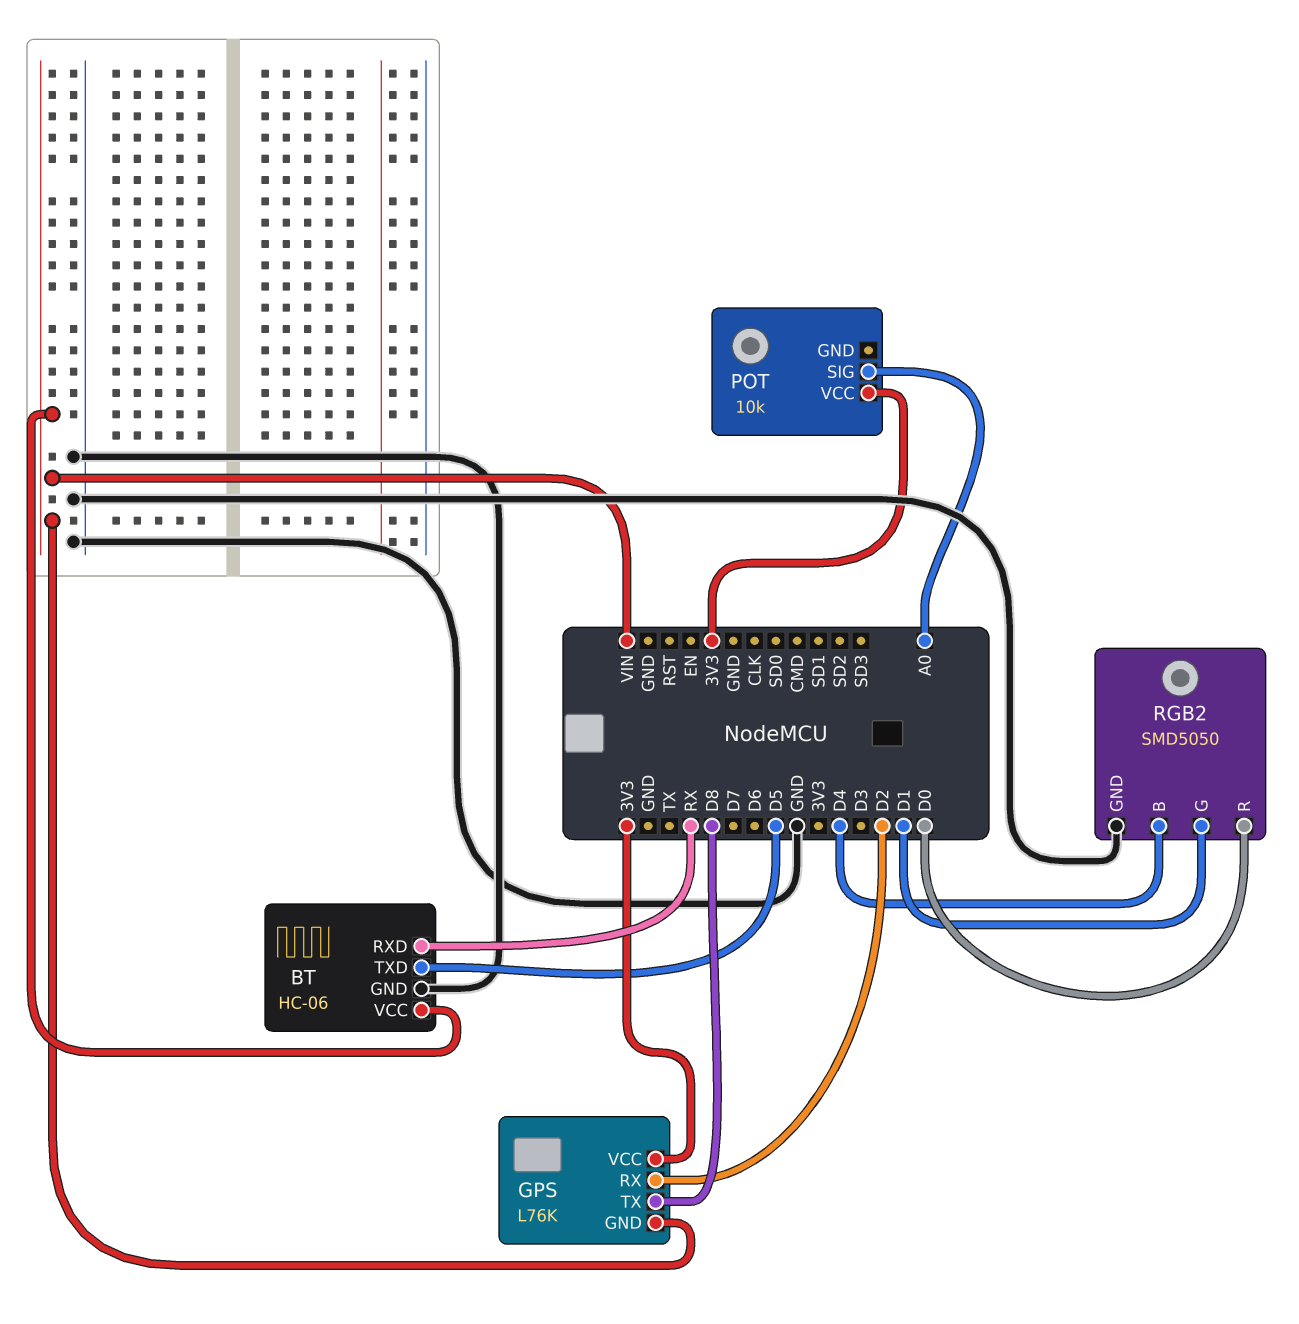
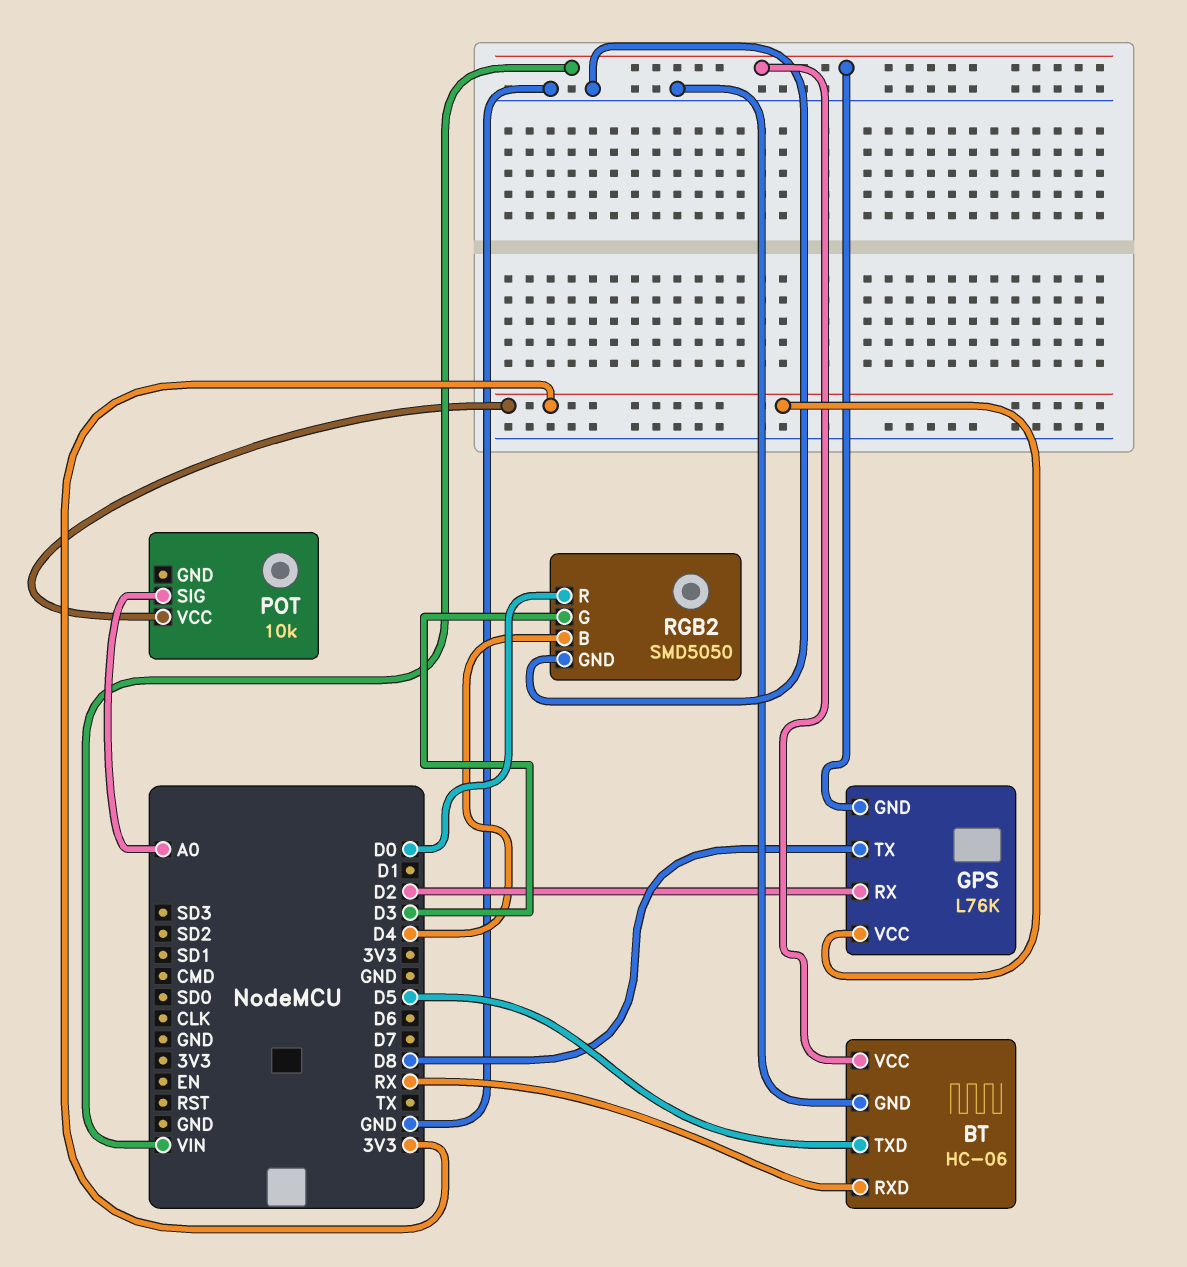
RGB2 pin G: D1 -> D3

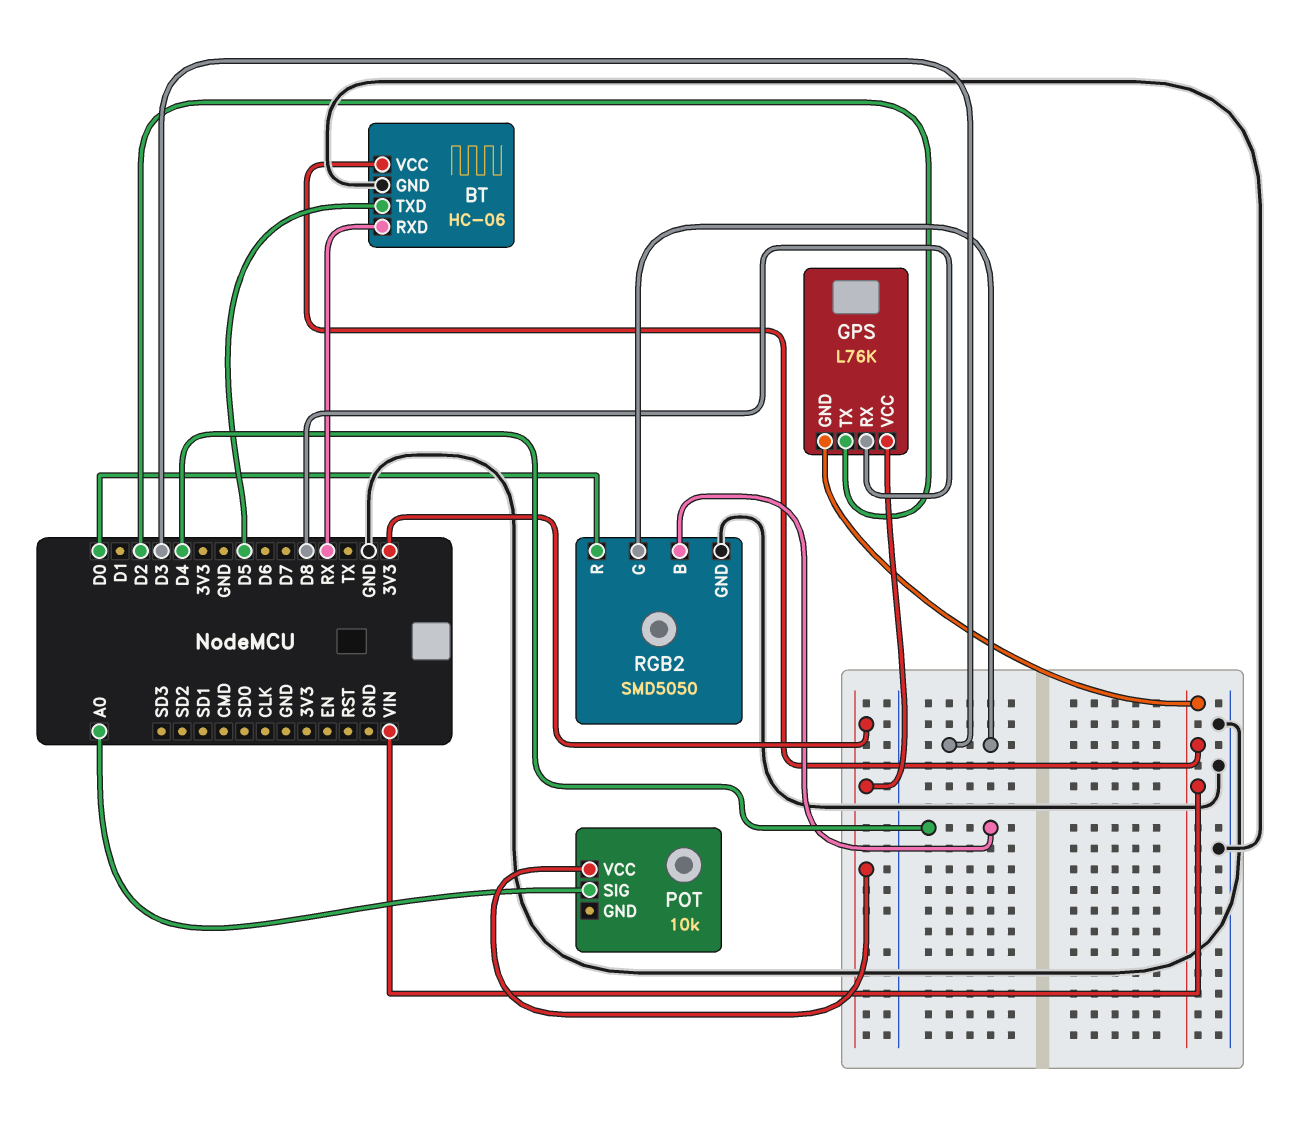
GPS pin RX: D2 -> D8
GPS pin TX: D8 -> D2

